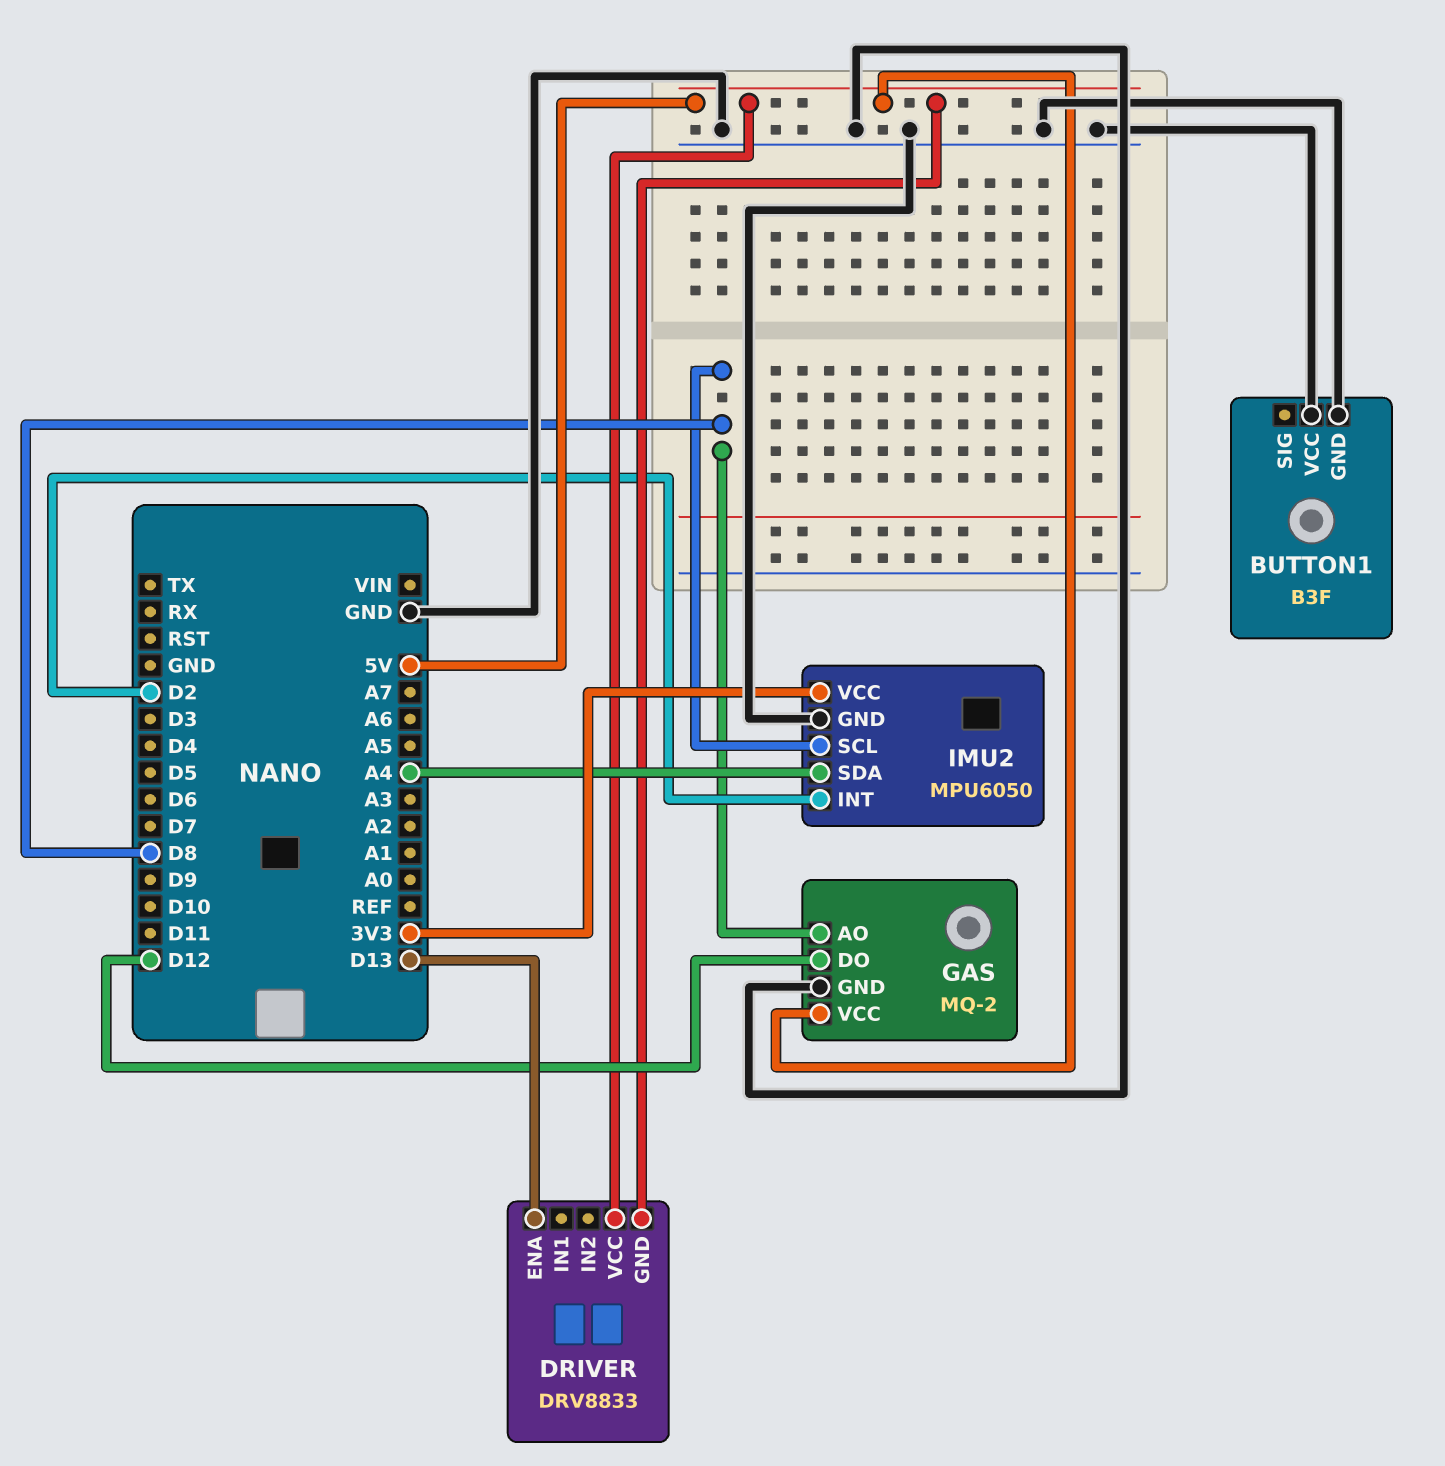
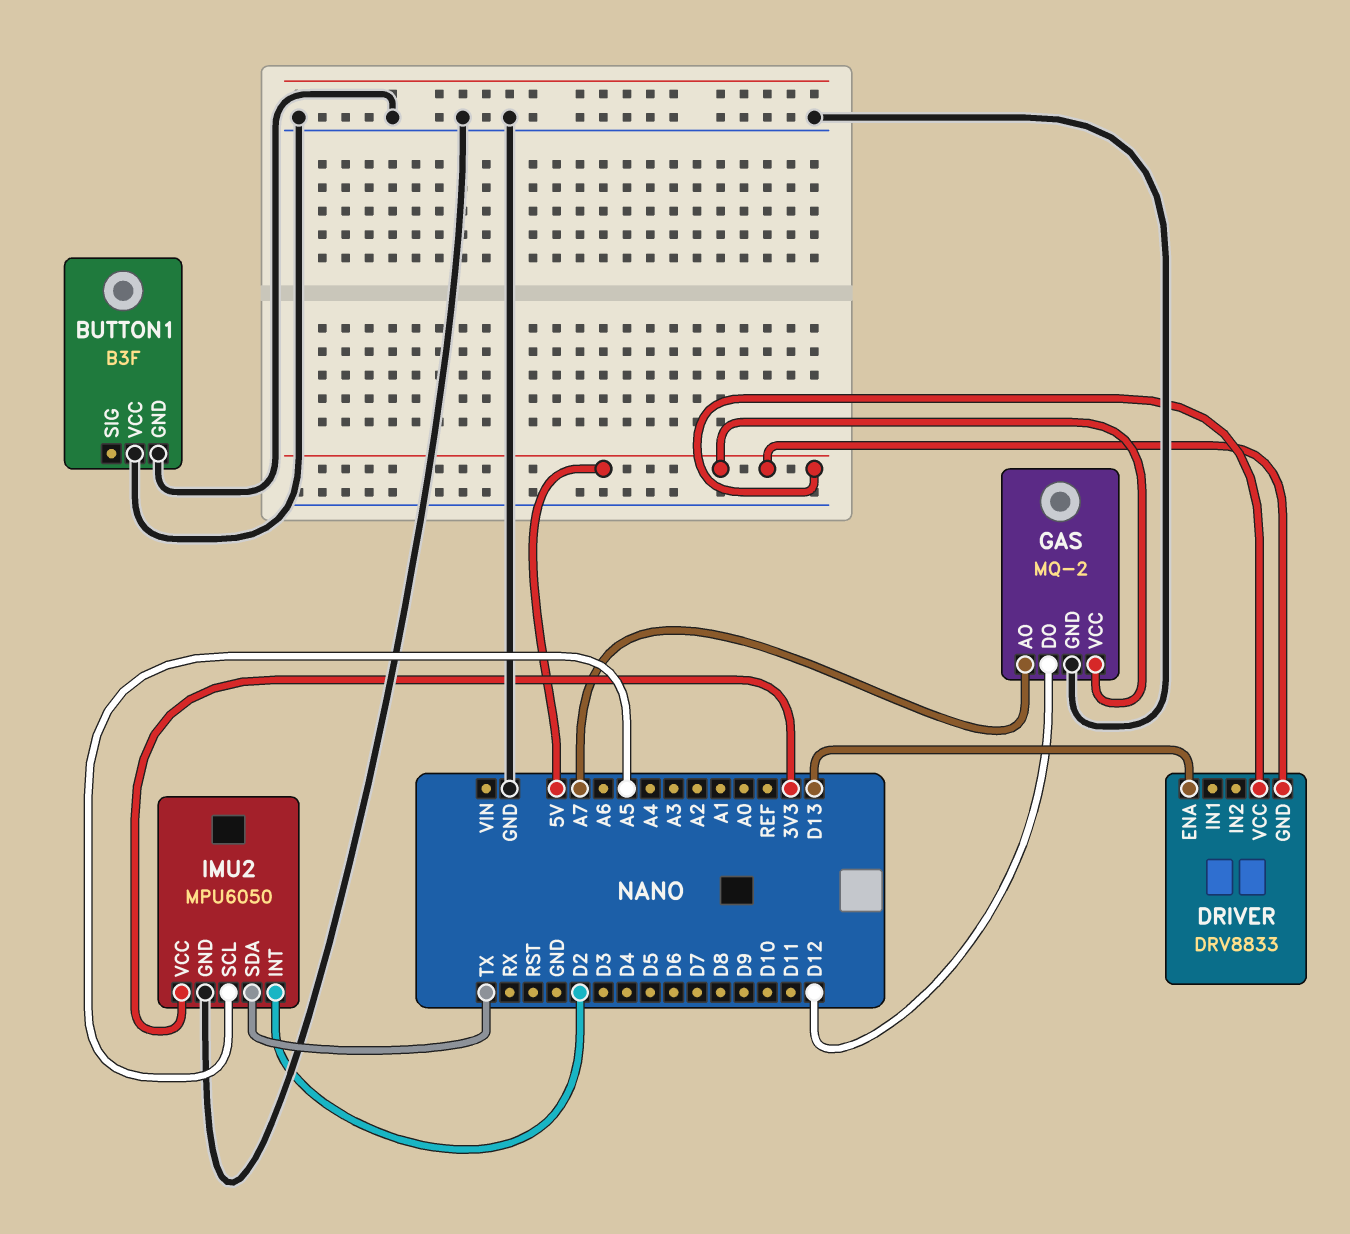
GAS pin AO: D8 -> A7
IMU2 pin SCL: D8 -> A5
IMU2 pin SDA: A4 -> TX

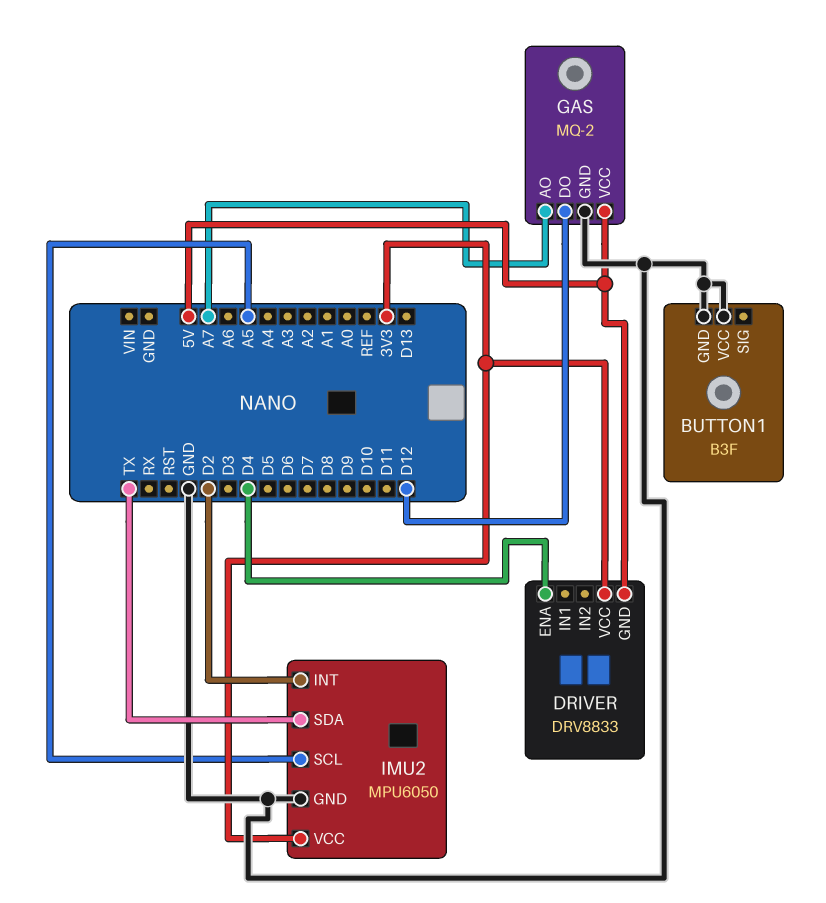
DRIVER pin ENA: D13 -> D4
DRIVER pin VCC: 5V -> 3V3

